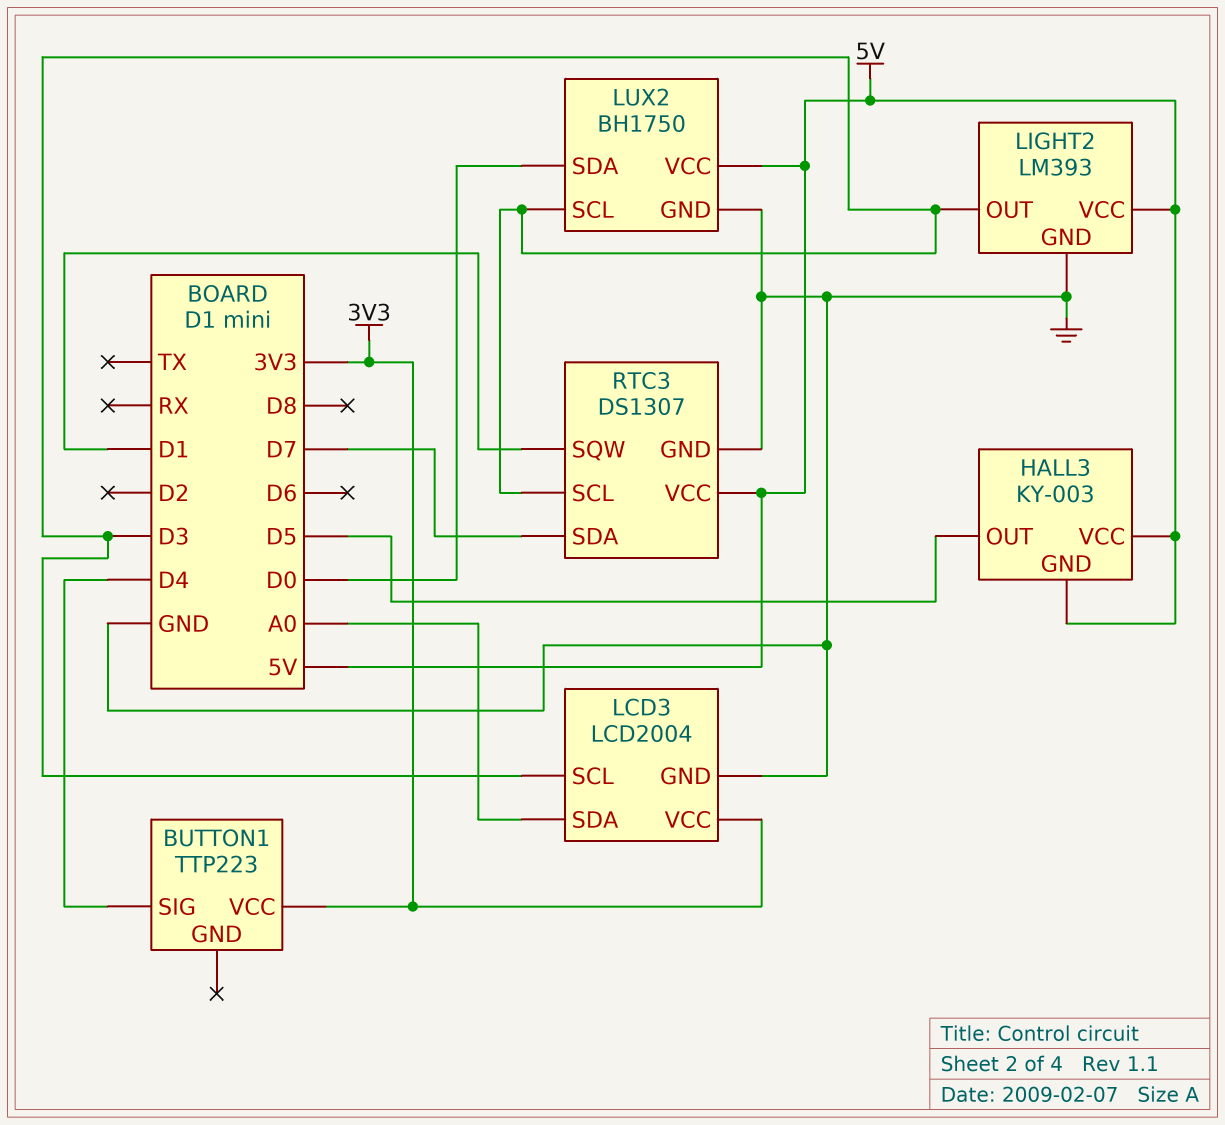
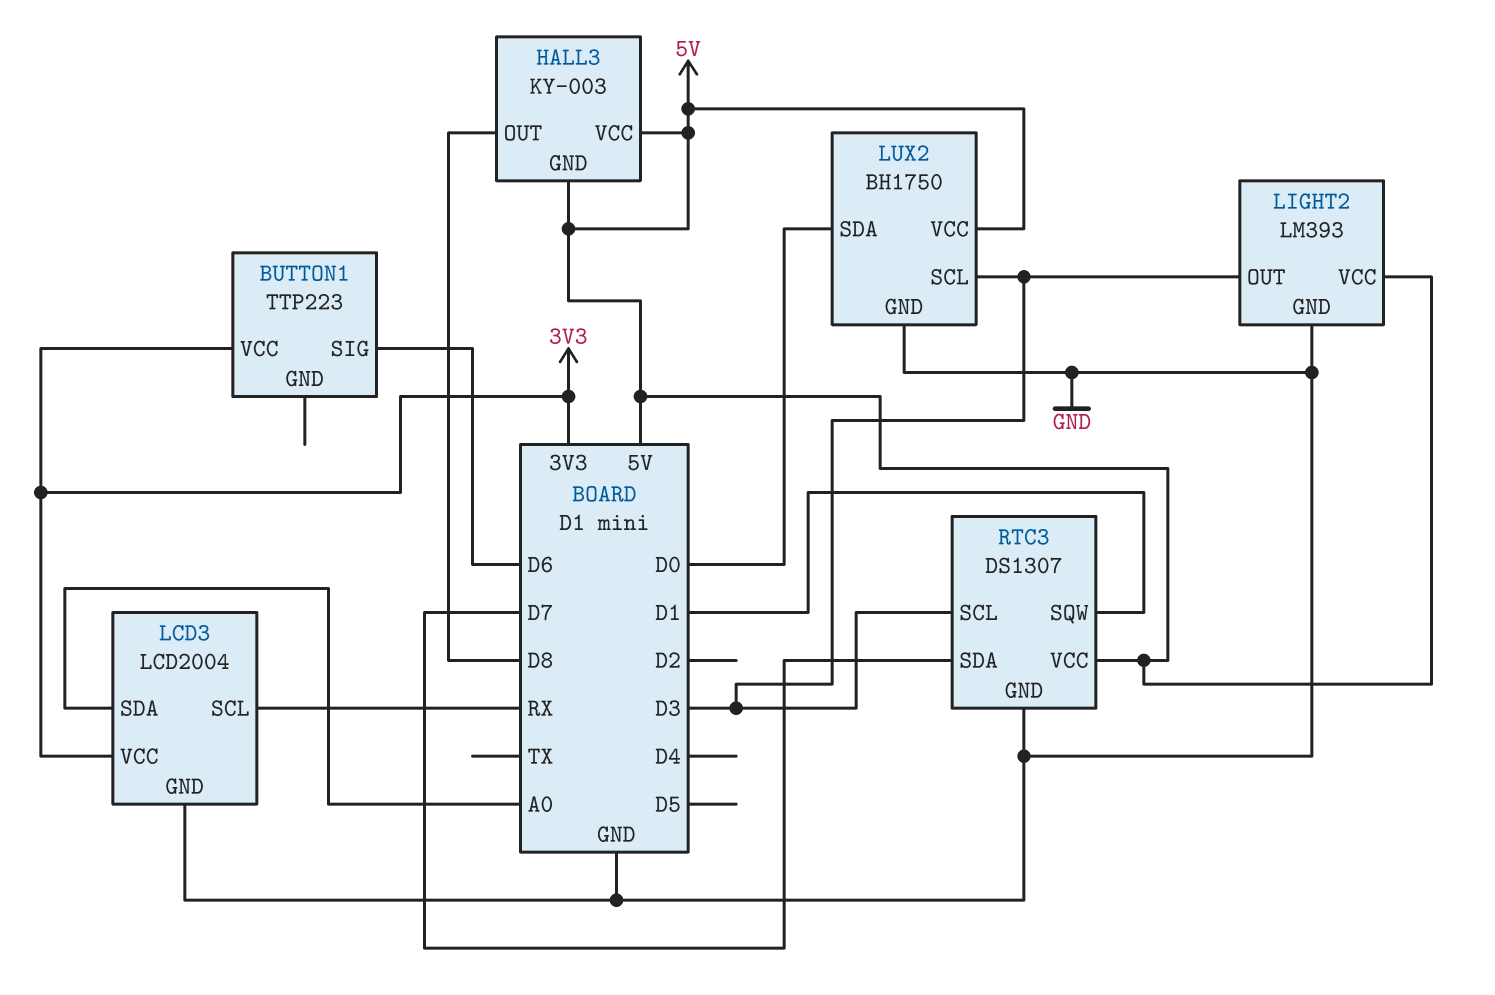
BUTTON1 pin SIG: D4 -> D6
HALL3 pin OUT: D5 -> D8
LCD3 pin SCL: D3 -> RX

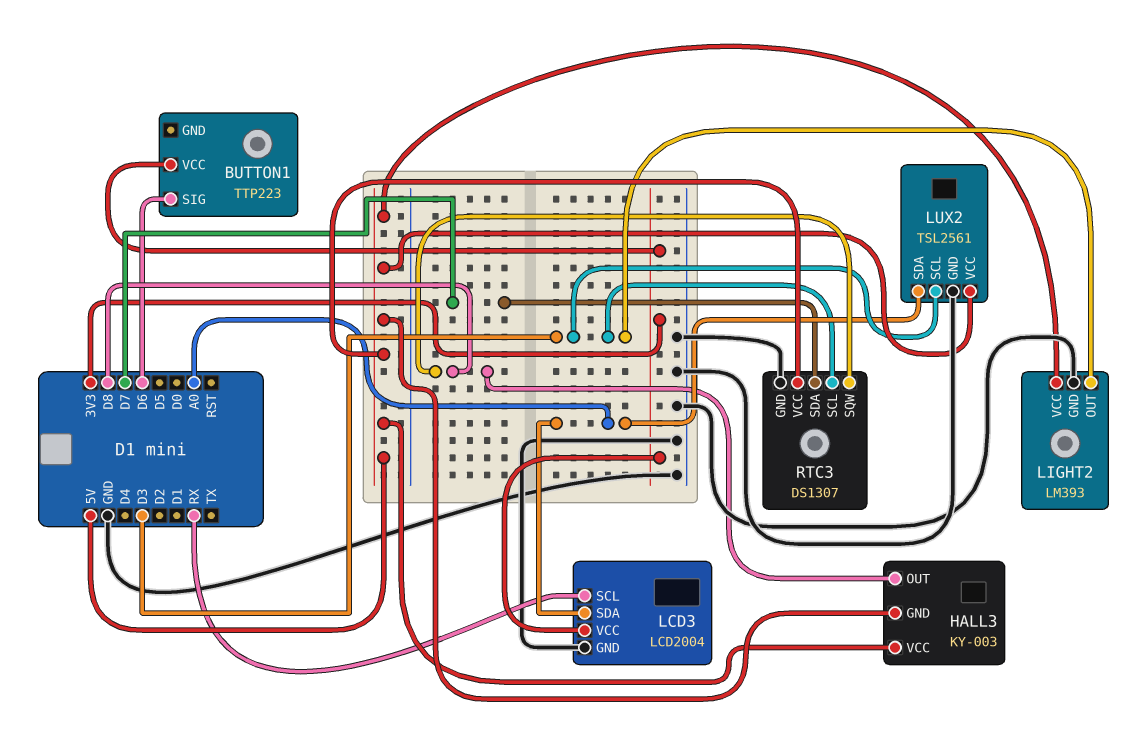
LUX2: BH1750 -> TSL2561
LUX2 pin SDA: D0 -> A0
RTC3 pin SQW: D1 -> D8

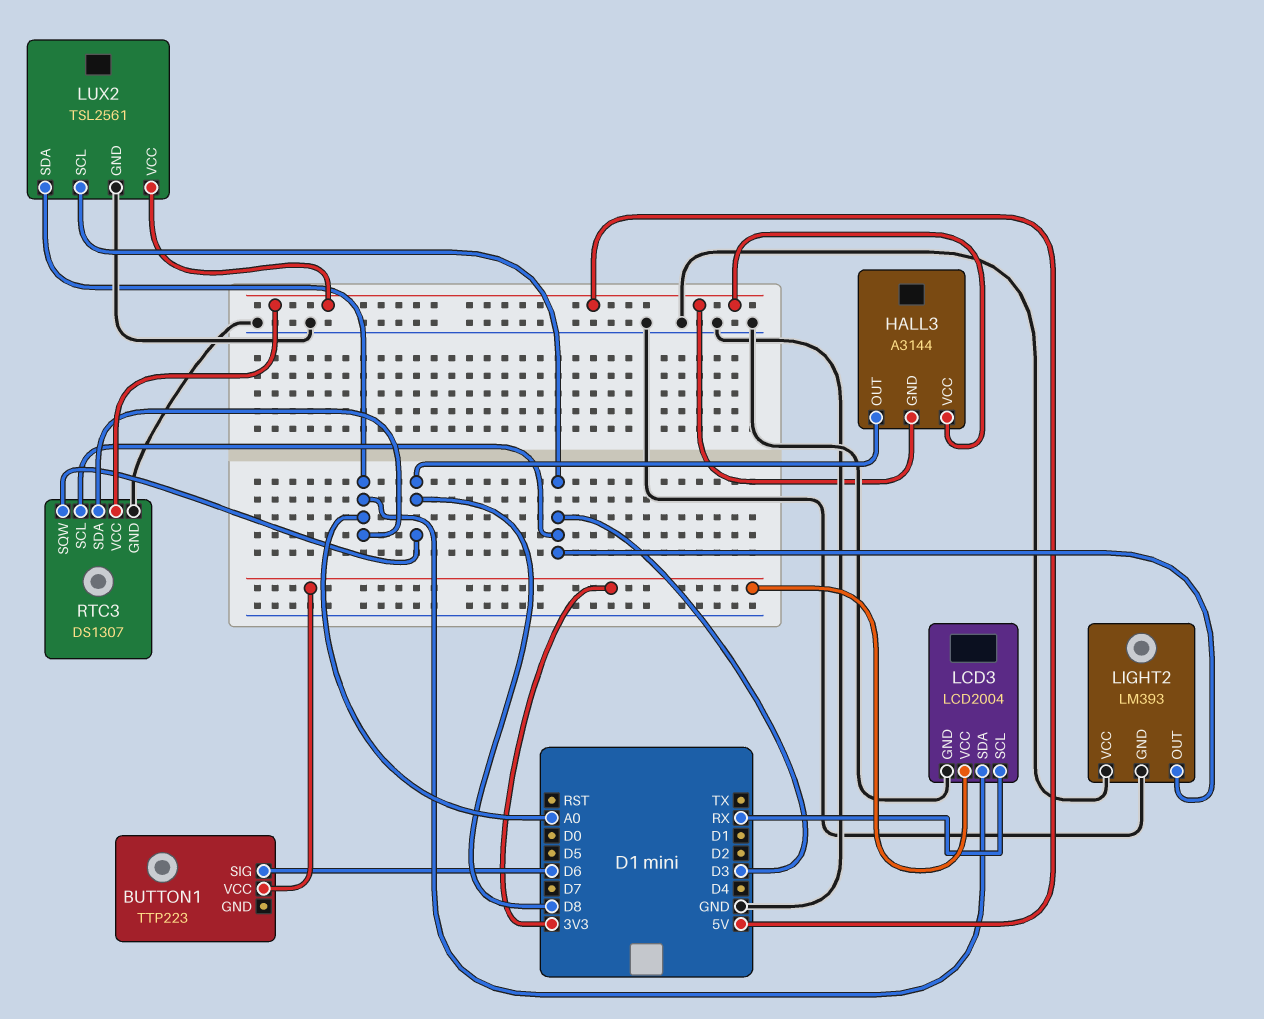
HALL3: KY-003 -> A3144
LIGHT2 pin VCC: 5V -> GND
RTC3 pin SDA: D7 -> A0

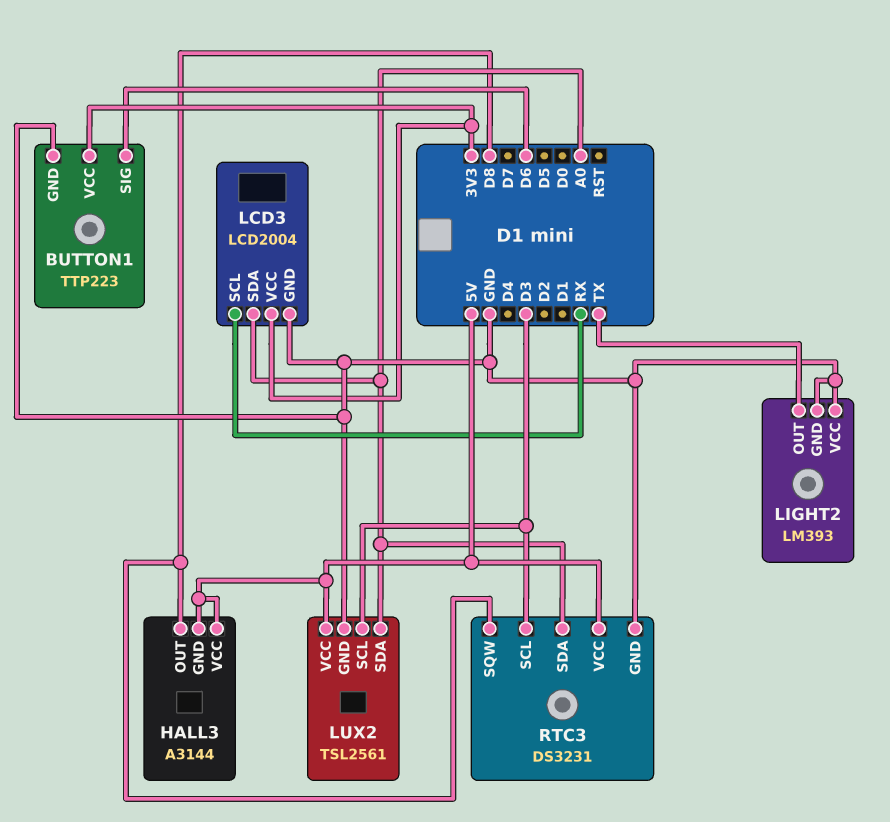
BUTTON1 pin GND: none -> GND
LIGHT2 pin OUT: D3 -> TX
RTC3: DS1307 -> DS3231

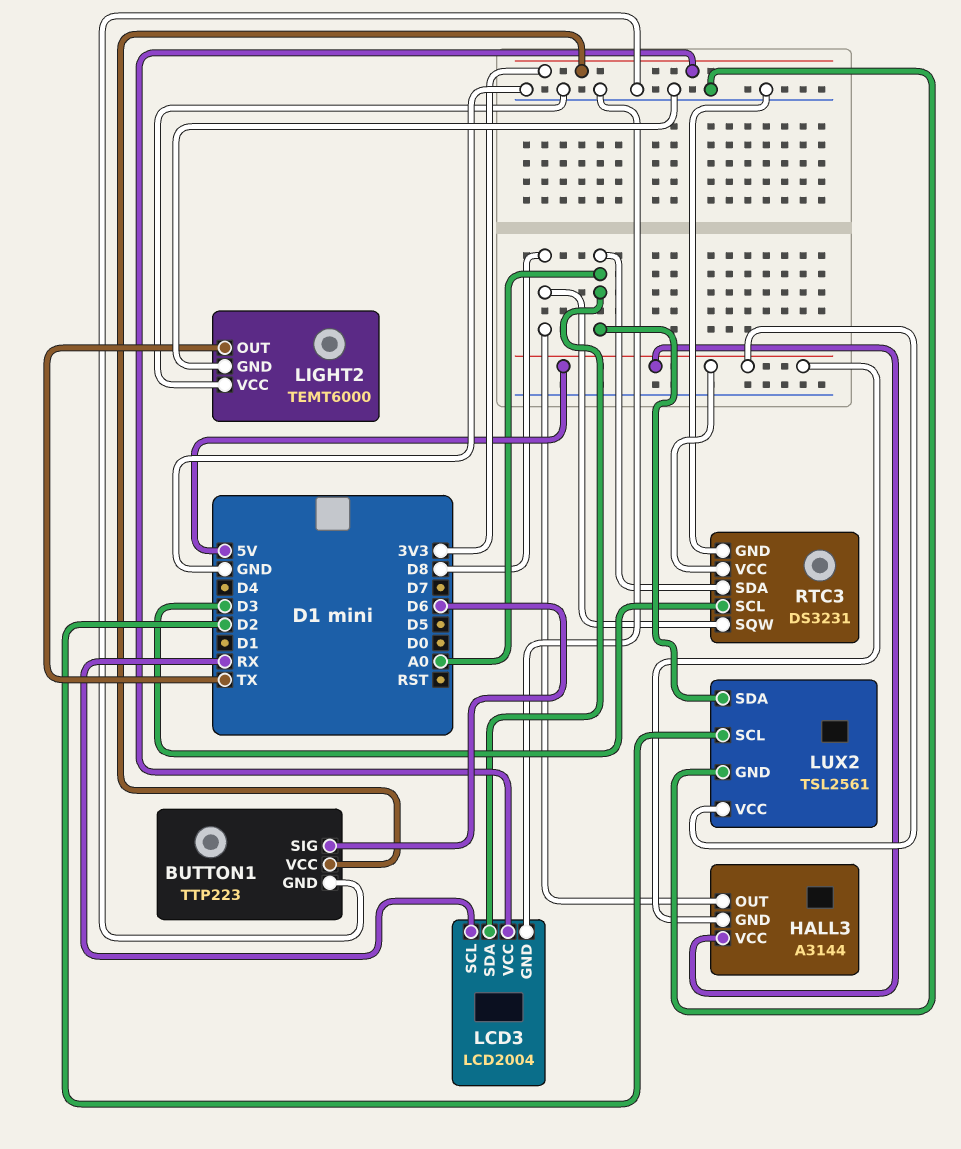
LIGHT2: LM393 -> TEMT6000
LUX2 pin SCL: D3 -> D2

